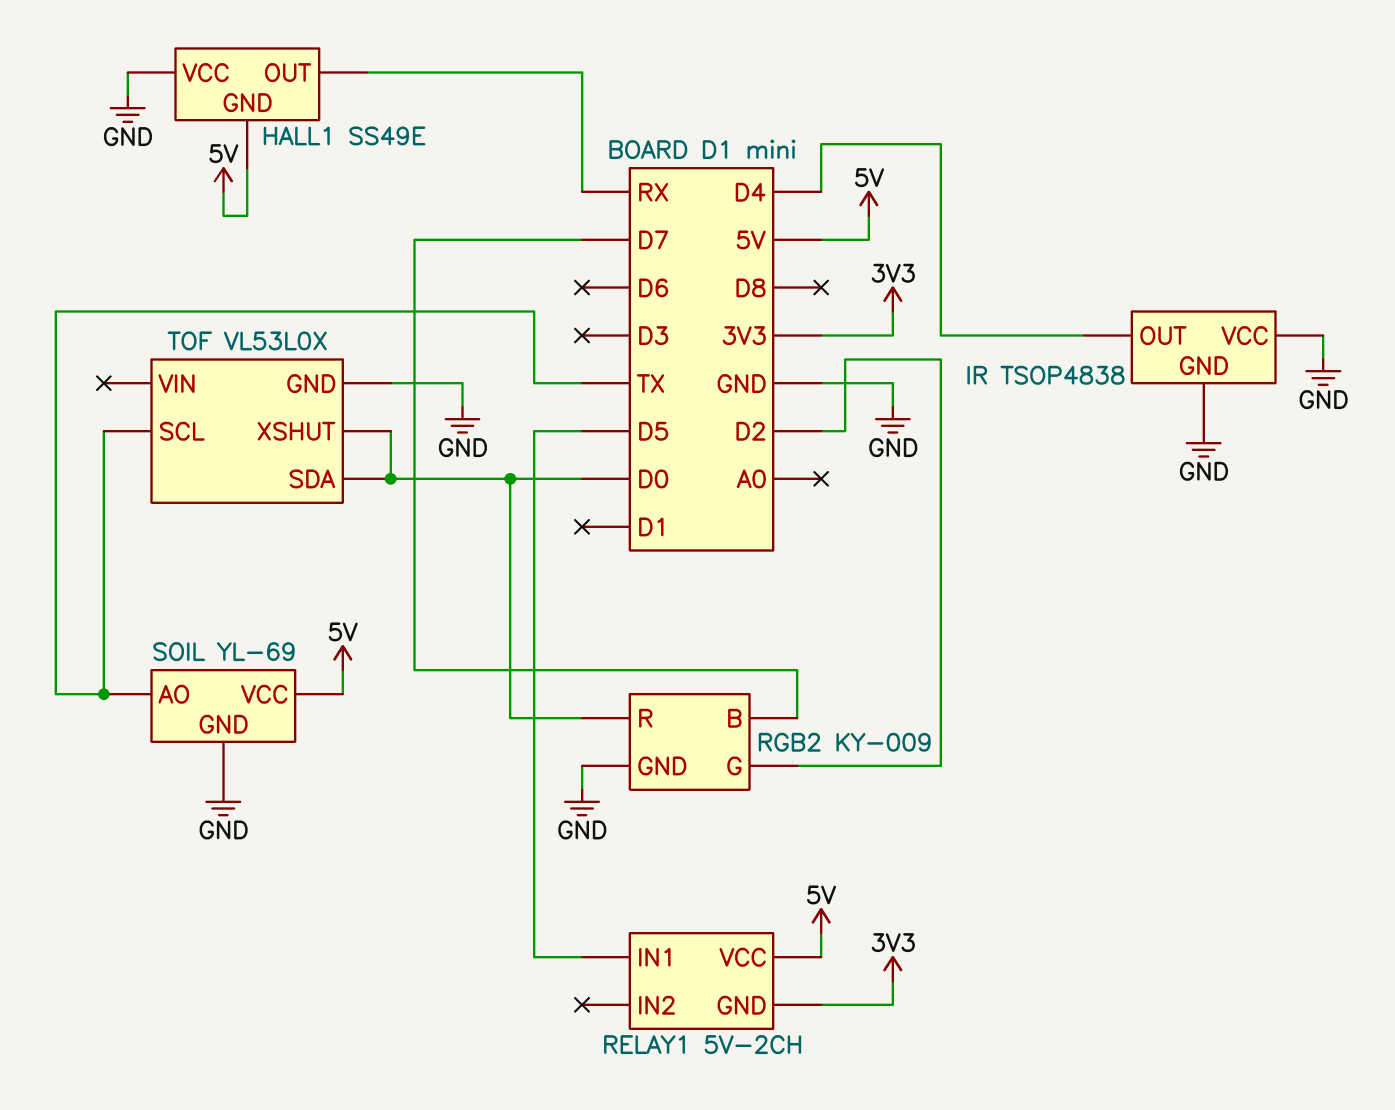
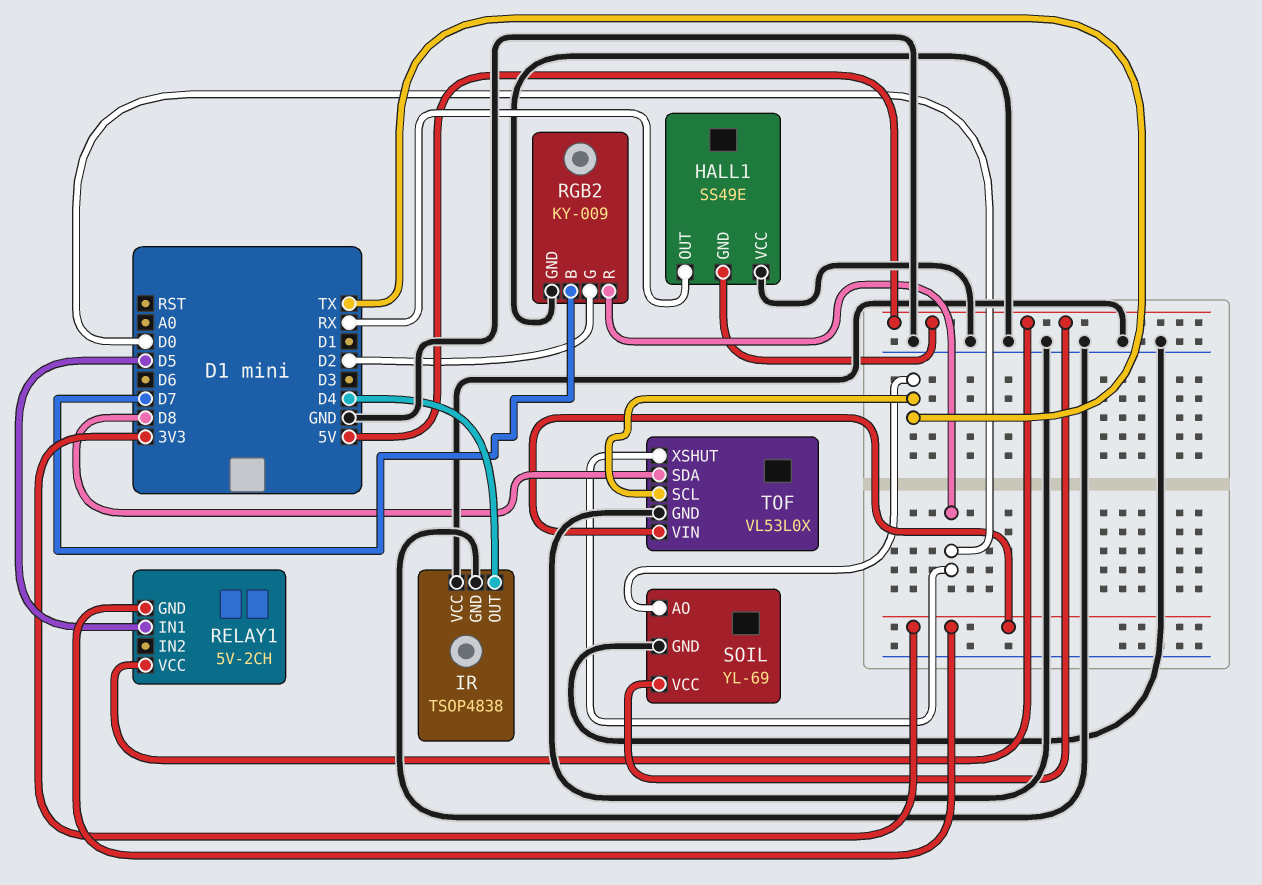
TOF pin SDA: D0 -> D8
TOF pin VIN: none -> 3V3

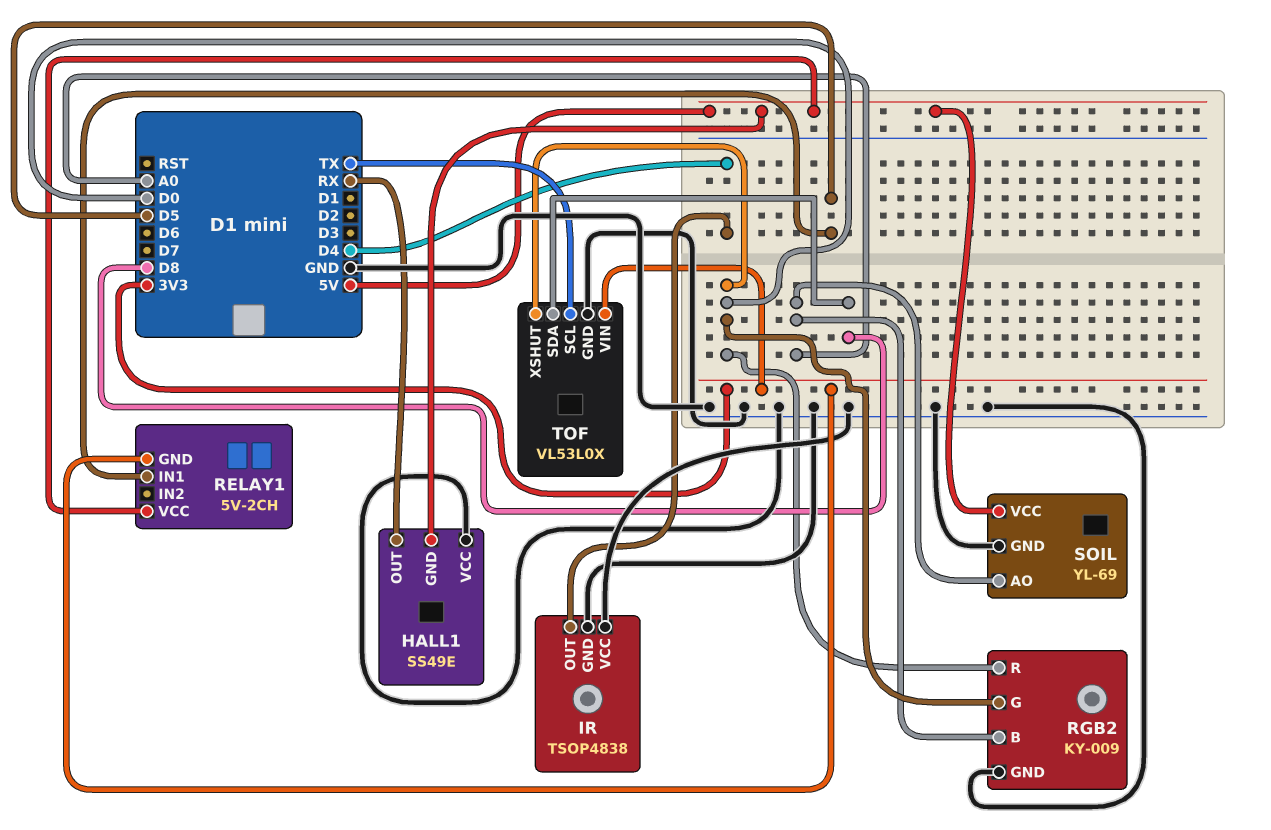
RGB2 pin B: D7 -> A0
RGB2 pin G: D2 -> D0
SOIL pin AO: TX -> A0

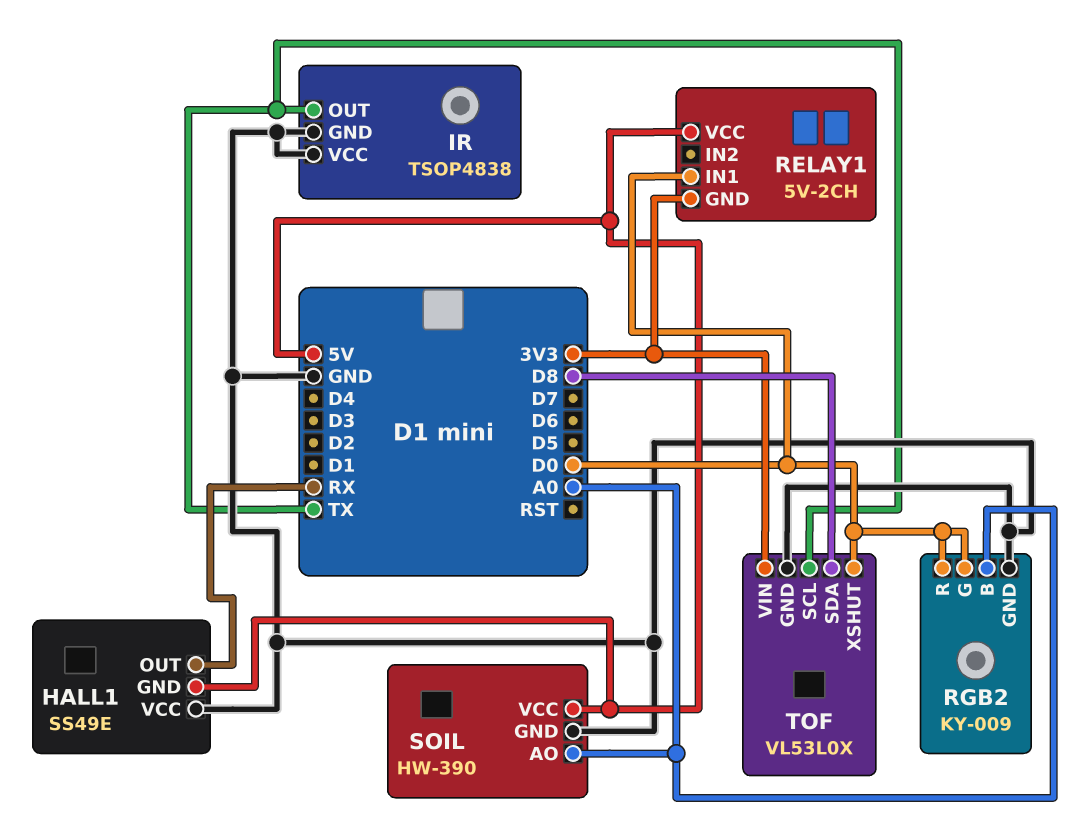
IR pin OUT: D4 -> TX
RELAY1 pin IN1: D5 -> D0
SOIL: YL-69 -> HW-390

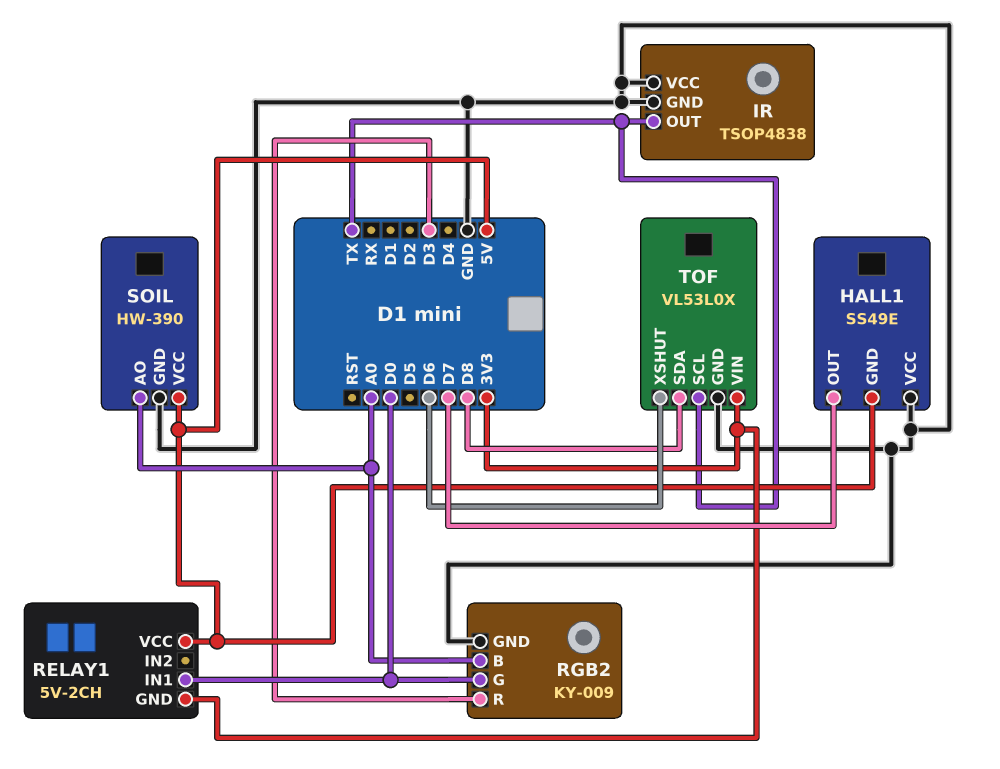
HALL1 pin OUT: RX -> D7
RGB2 pin R: D0 -> D3
TOF pin XSHUT: D0 -> D6

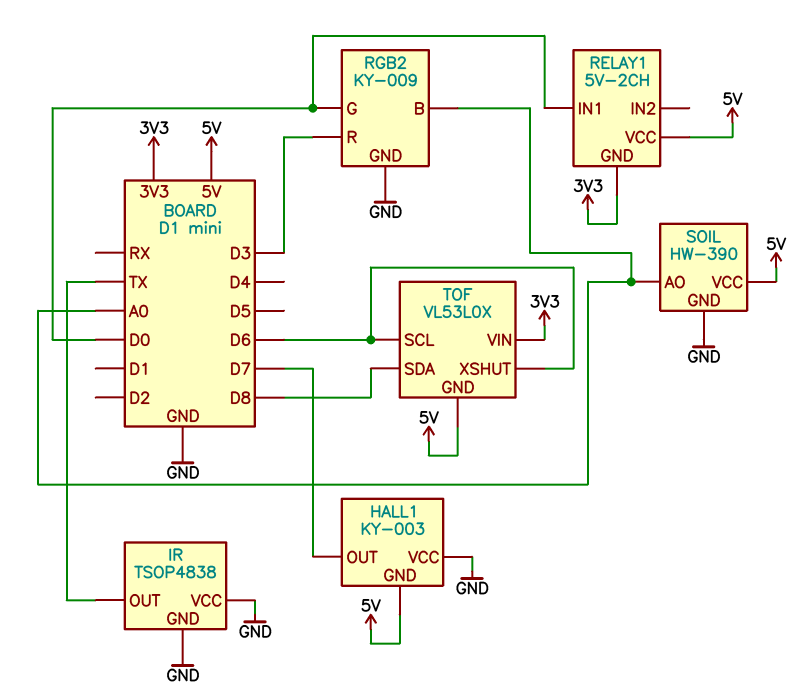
HALL1: SS49E -> KY-003
TOF pin GND: GND -> 5V
TOF pin SCL: TX -> D6

